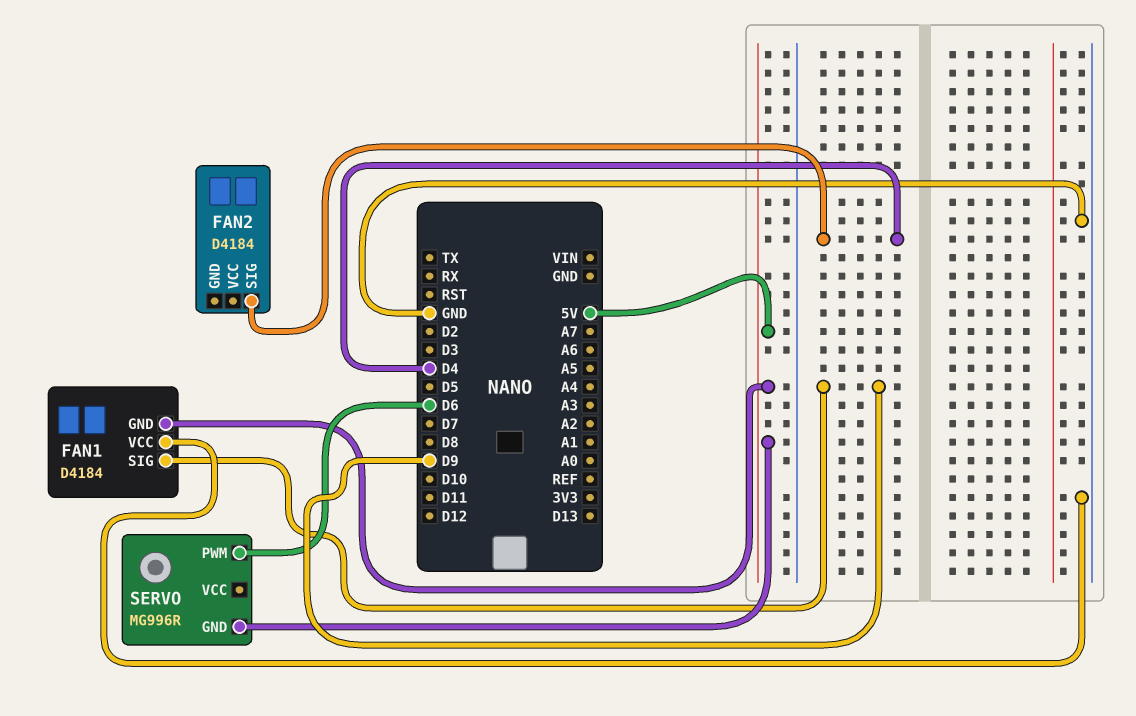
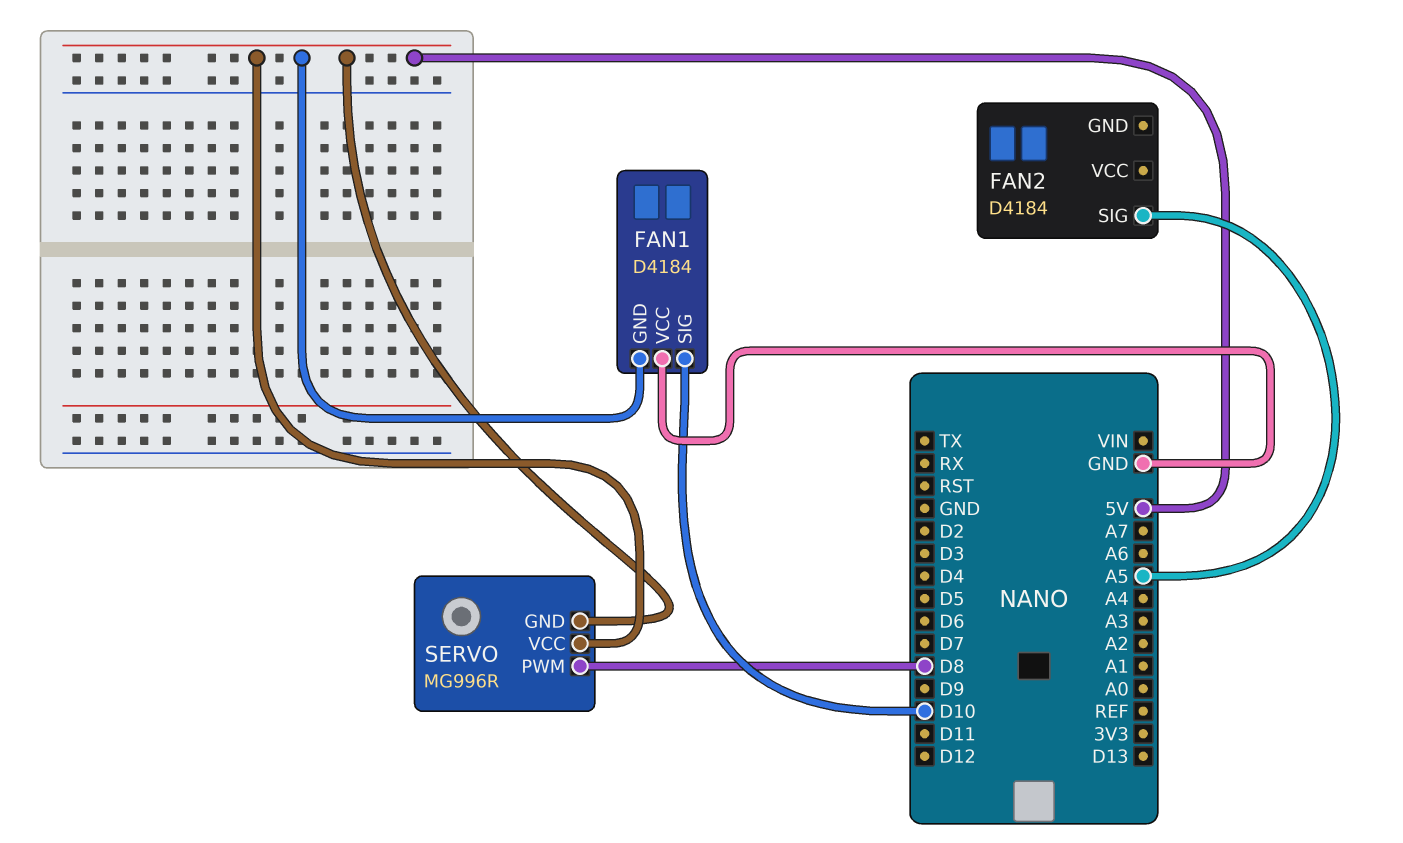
FAN1 pin SIG: D9 -> D10
FAN2 pin SIG: D4 -> A5
SERVO pin PWM: D6 -> D8
SERVO pin VCC: none -> 5V

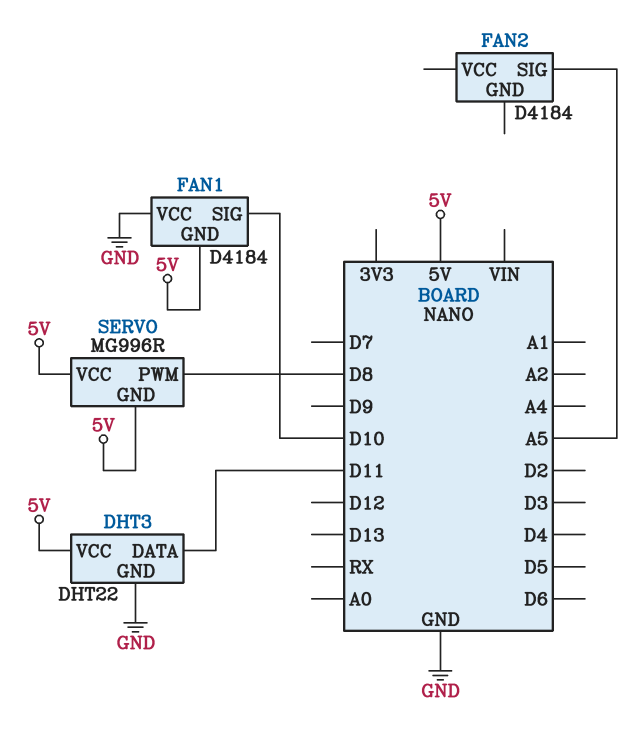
DHT3: none -> DHT22
DHT3 pin DATA: none -> D11
DHT3 pin GND: none -> GND
DHT3 pin VCC: none -> 5V

